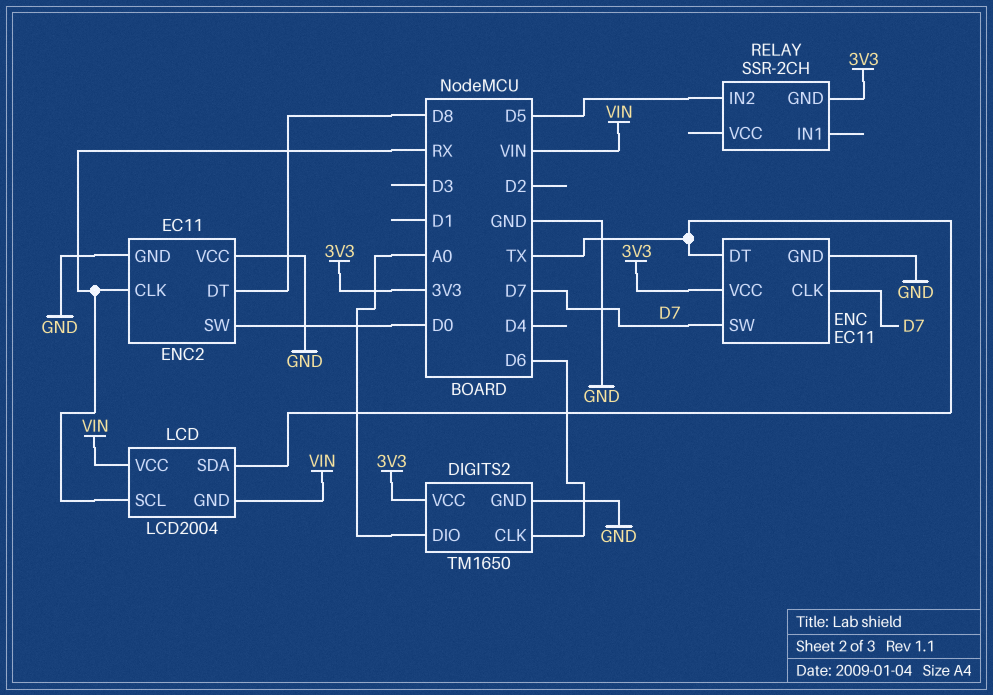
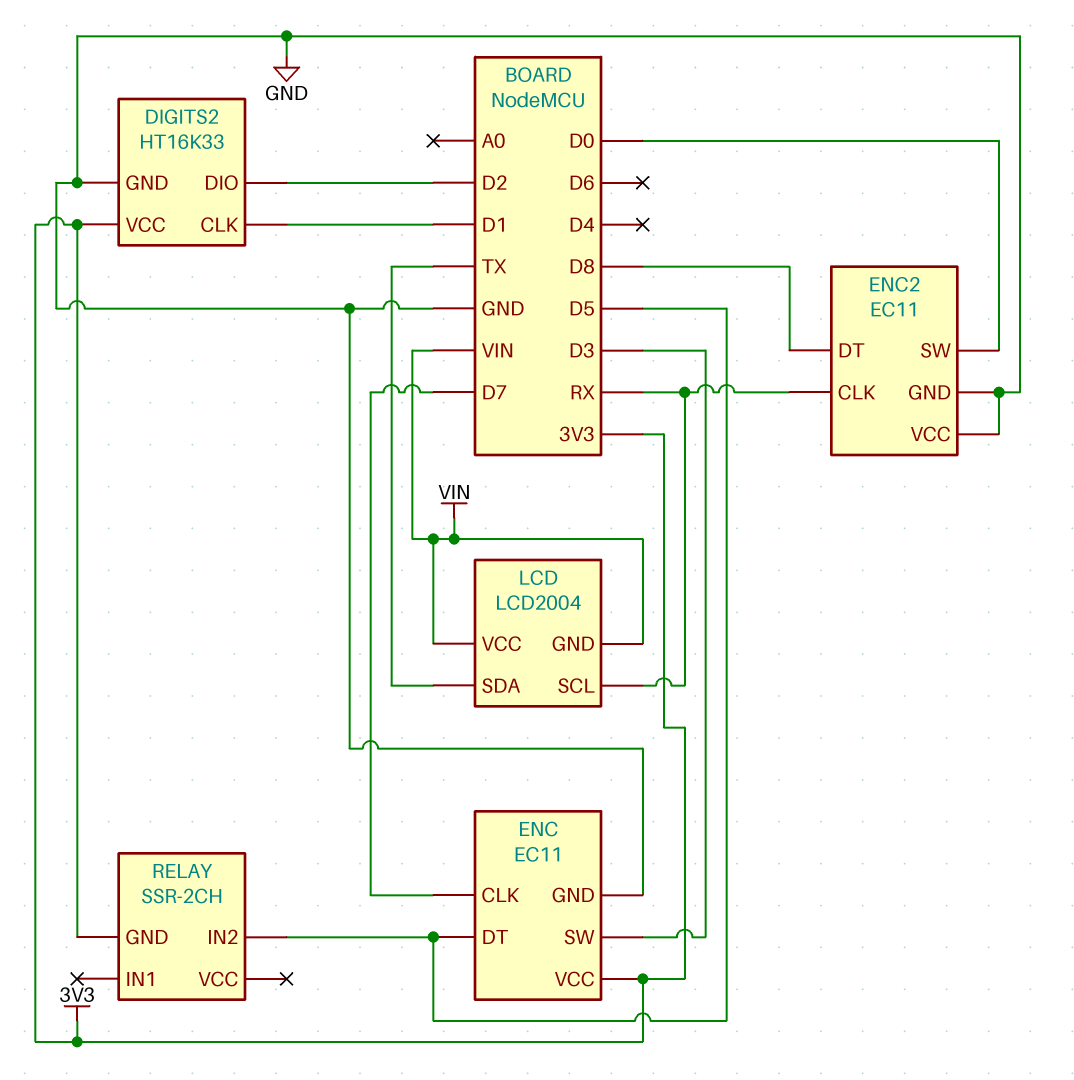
DIGITS2: TM1650 -> HT16K33
DIGITS2 pin CLK: D6 -> D1
DIGITS2 pin DIO: A0 -> D2
ENC pin DT: TX -> D5
ENC pin SW: D7 -> D3

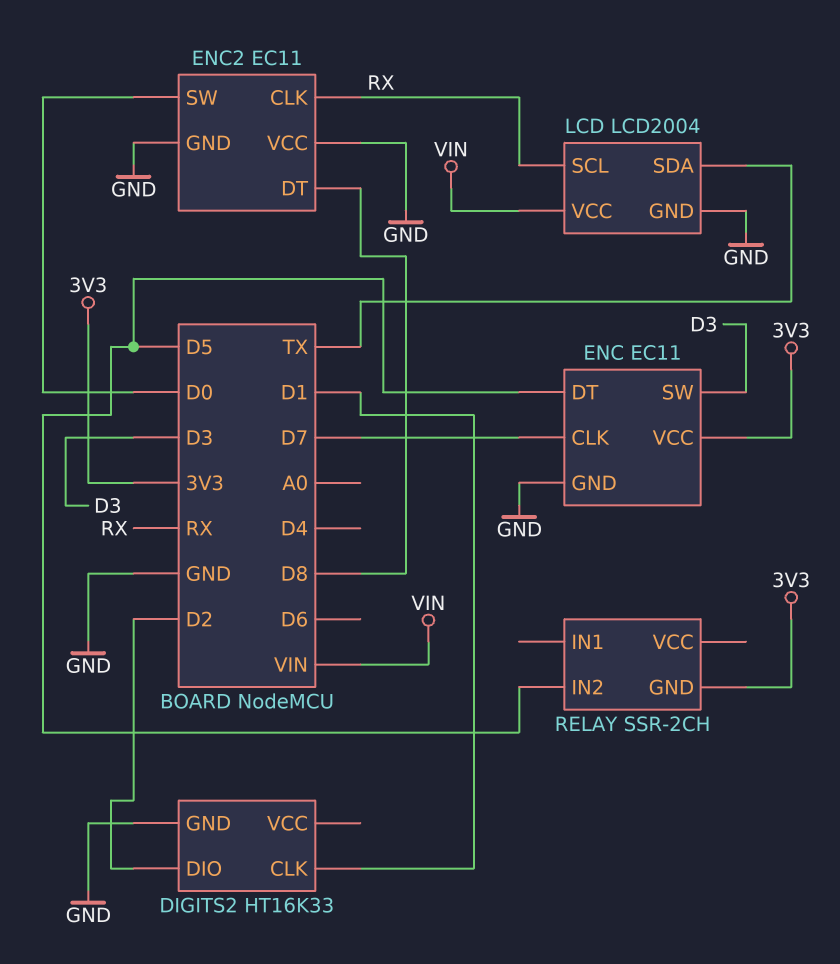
DIGITS2 pin VCC: 3V3 -> none
LCD pin GND: VIN -> GND

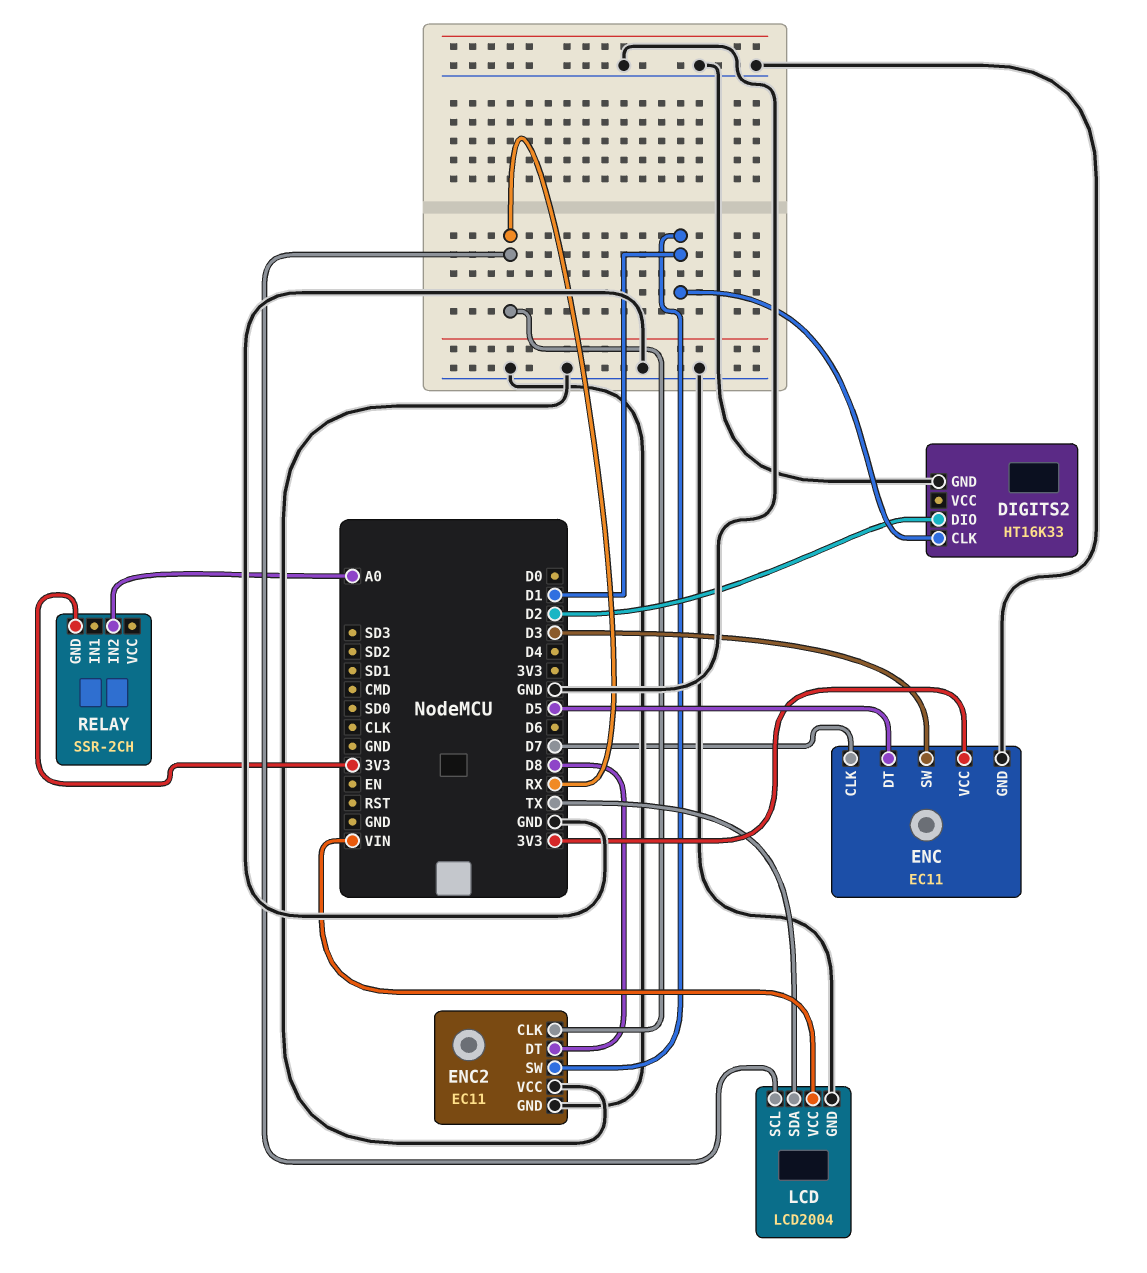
ENC2 pin SW: D0 -> D1
RELAY pin IN2: D5 -> A0

